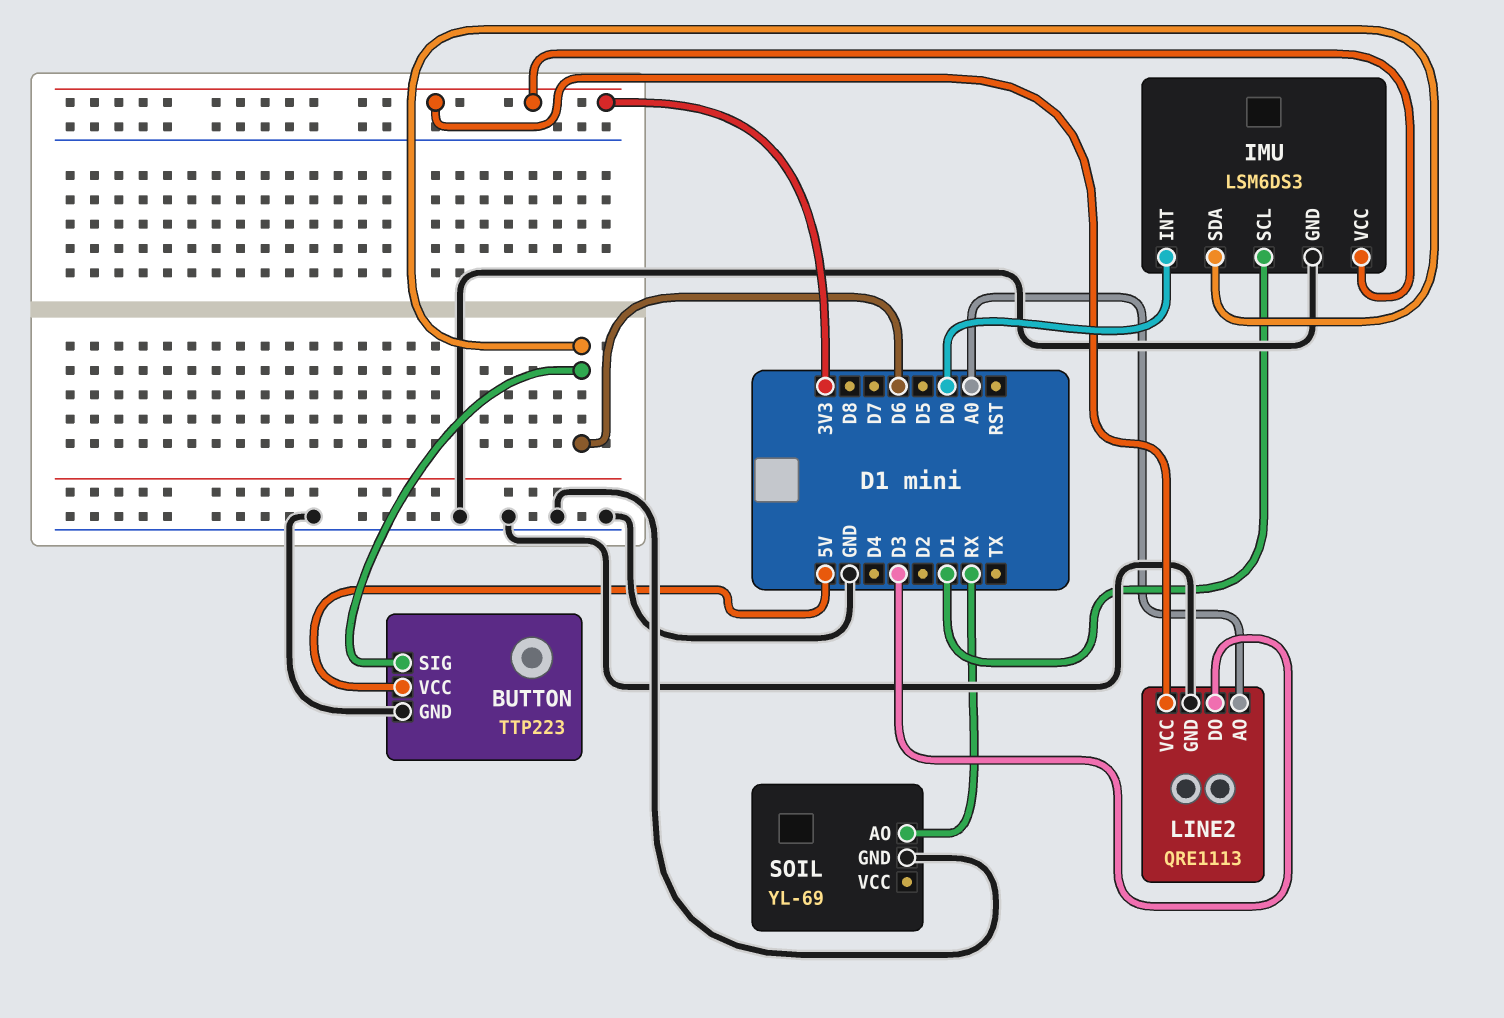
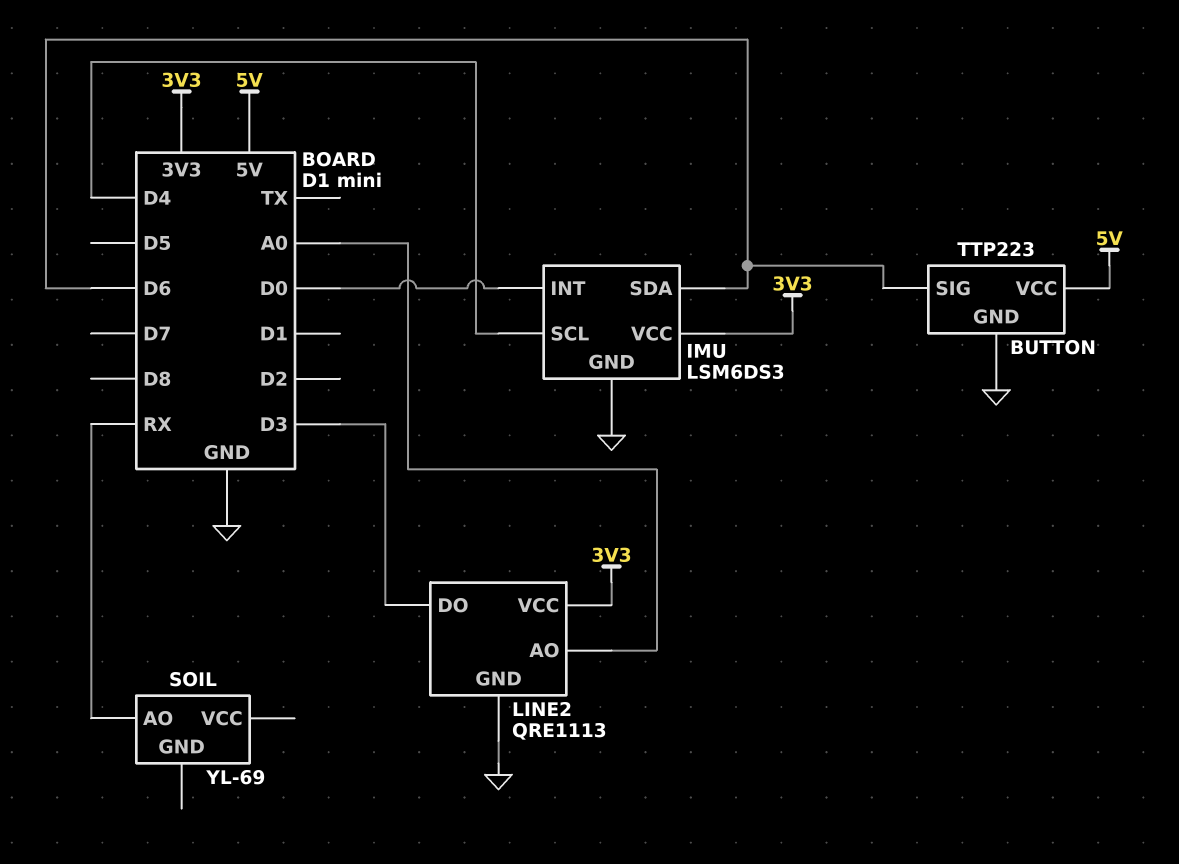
IMU pin SCL: D1 -> D4
SOIL pin GND: GND -> none

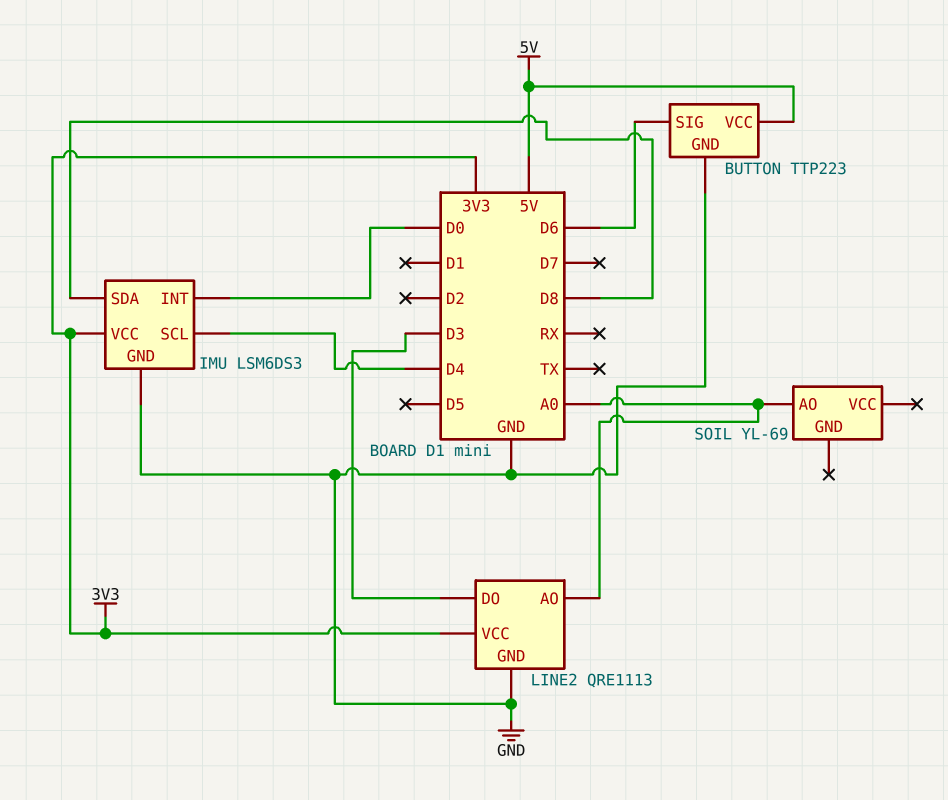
IMU pin SDA: D6 -> D8
SOIL pin AO: RX -> A0

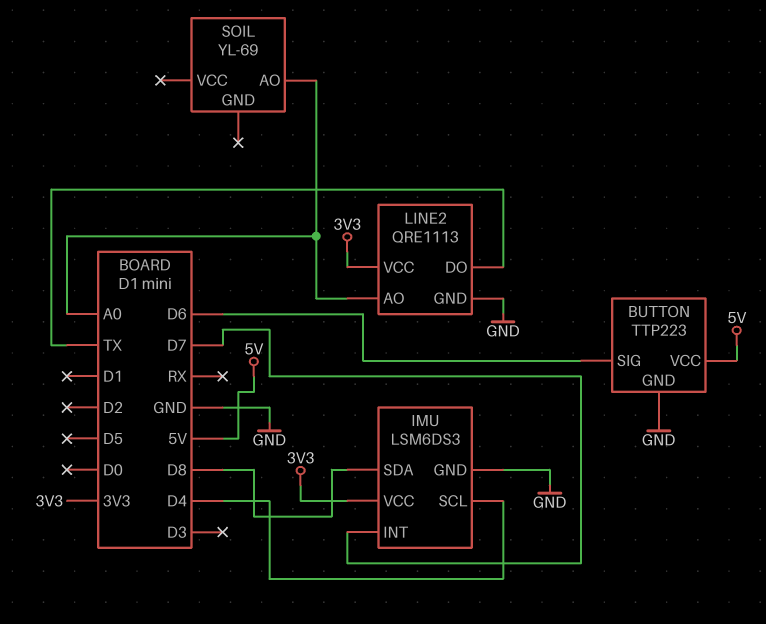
IMU pin INT: D0 -> D7
LINE2 pin DO: D3 -> TX

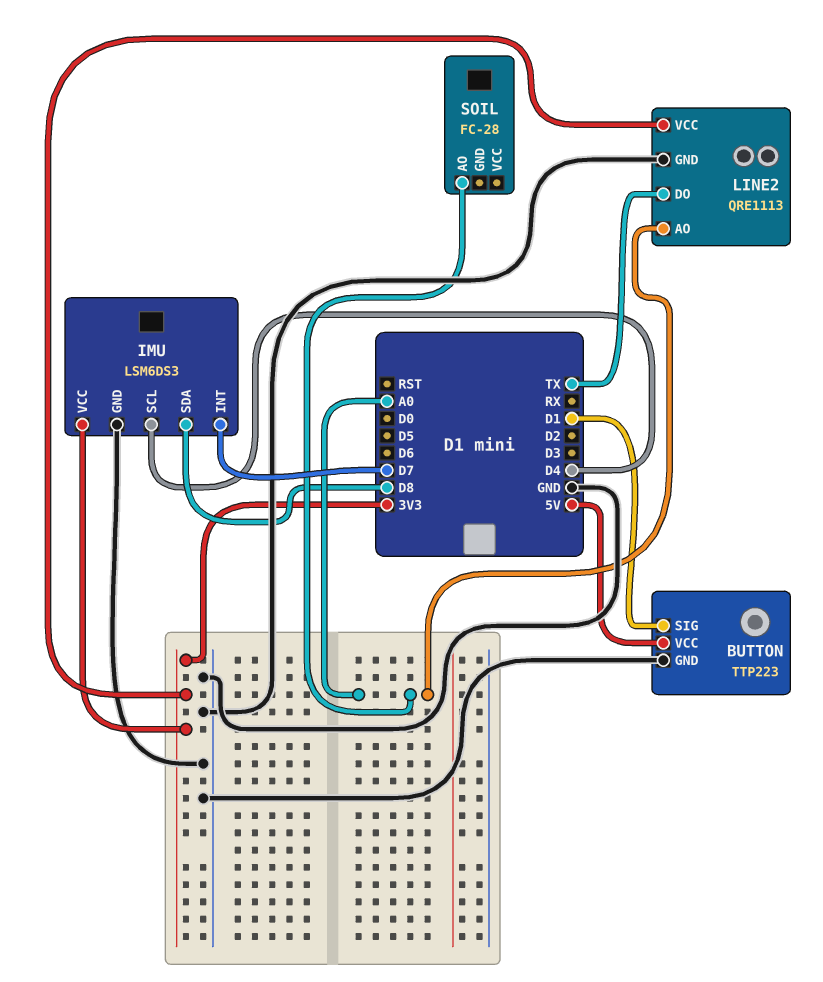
BUTTON pin SIG: D6 -> D1
SOIL: YL-69 -> FC-28

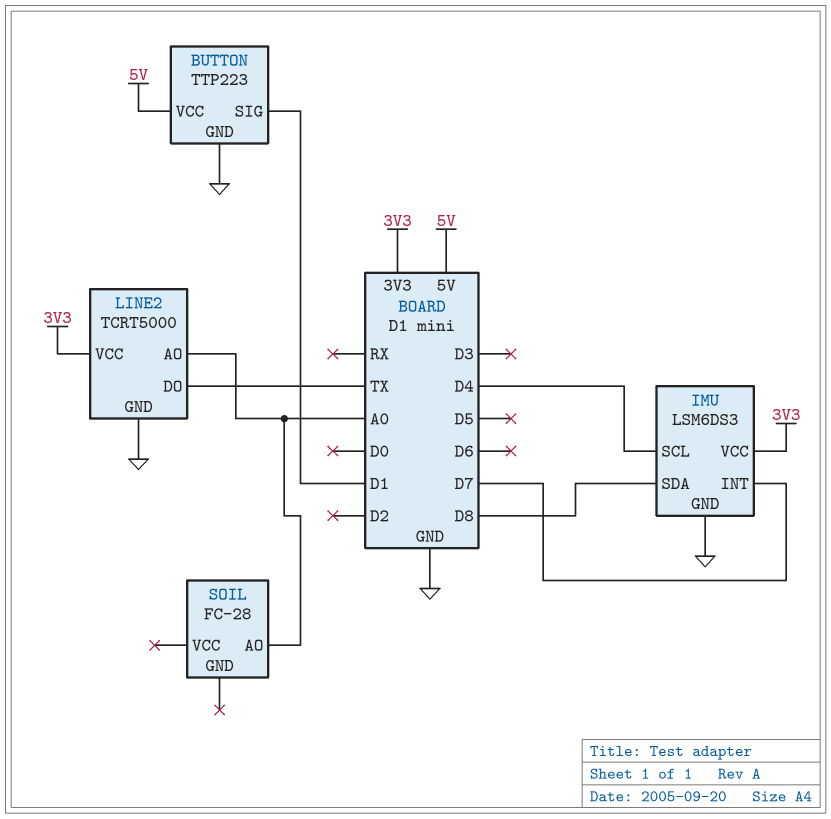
LINE2: QRE1113 -> TCRT5000

